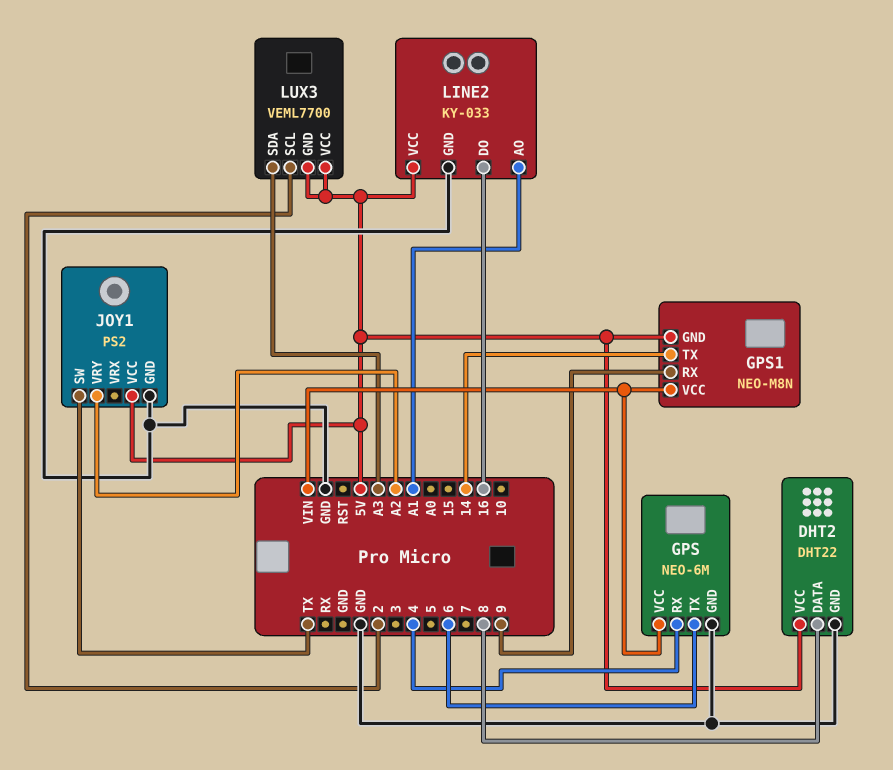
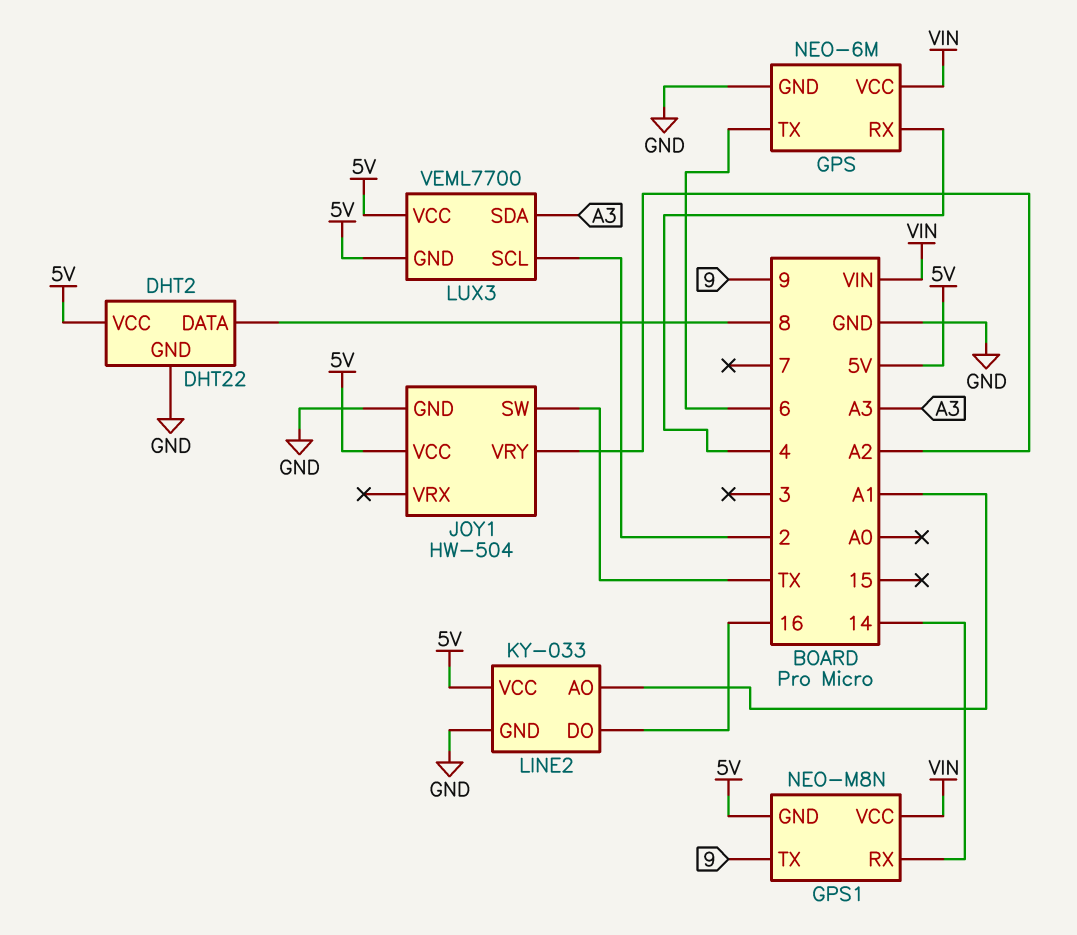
GPS1 pin RX: 9 -> 14
GPS1 pin TX: 14 -> 9
JOY1: PS2 -> HW-504

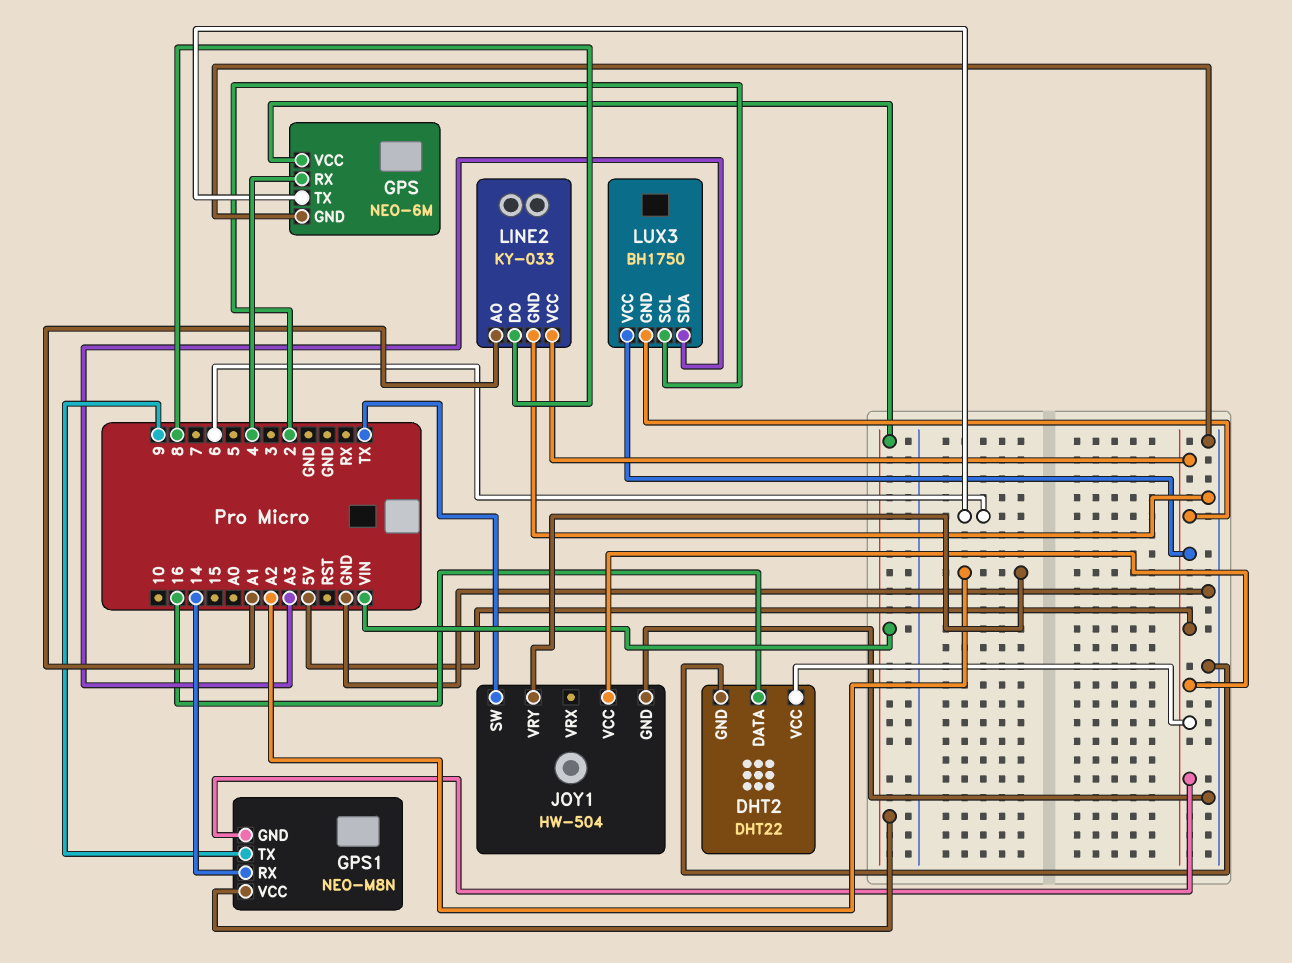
DHT2 pin DATA: 8 -> 16
LINE2 pin DO: 16 -> 8
LUX3: VEML7700 -> BH1750

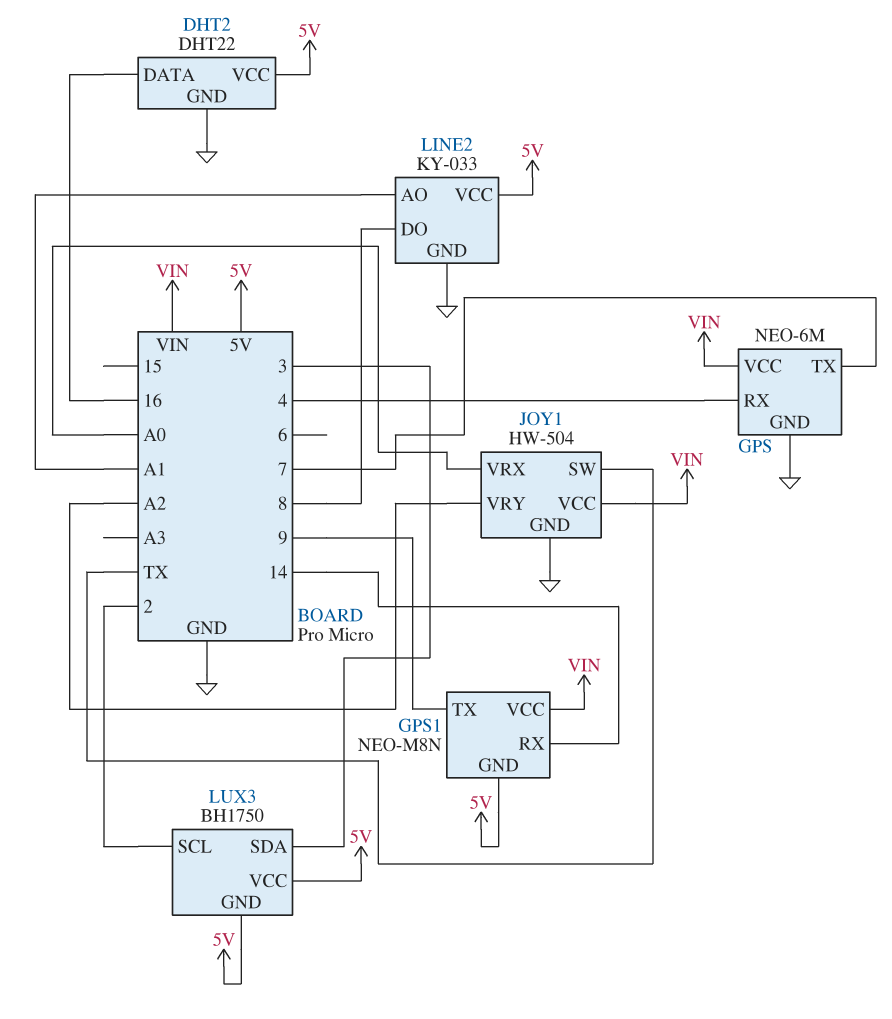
GPS pin TX: 6 -> 7
JOY1 pin VCC: 5V -> VIN
JOY1 pin VRX: none -> A0
LUX3 pin SDA: A3 -> 3

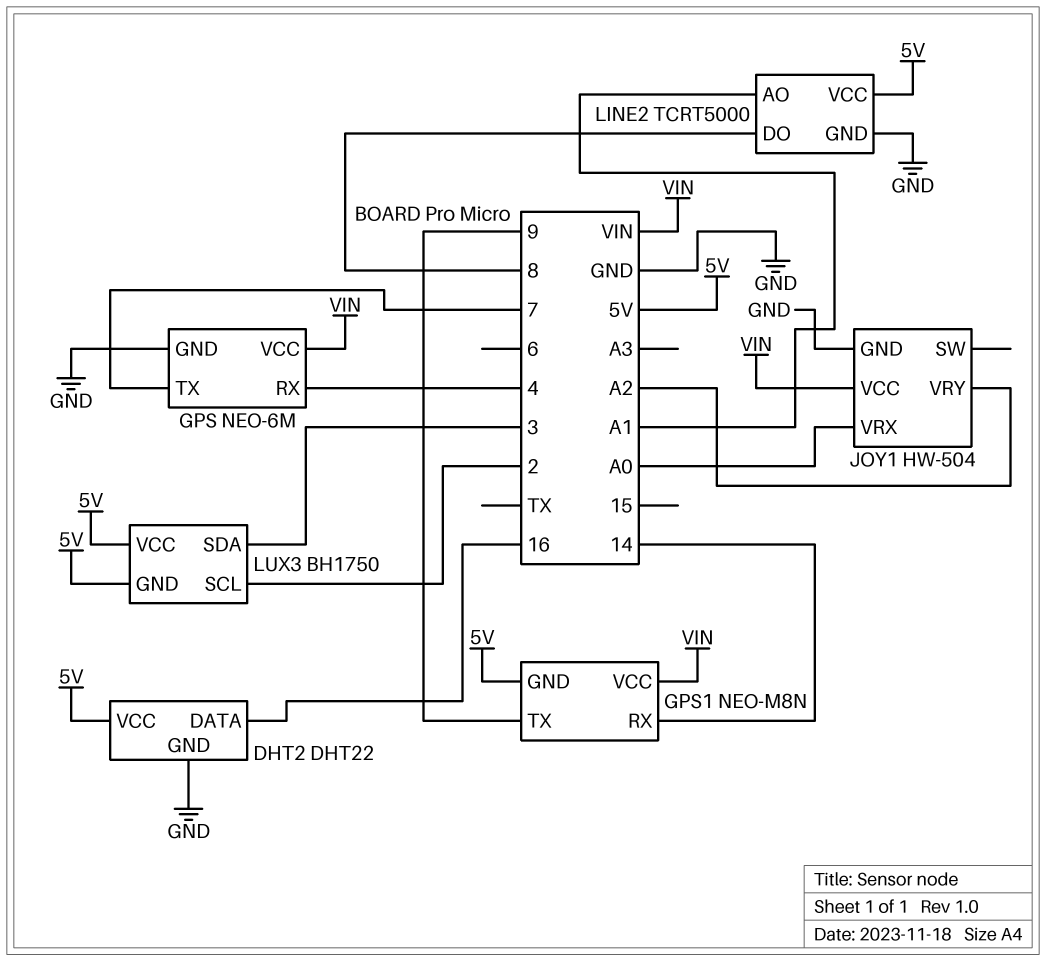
JOY1 pin SW: TX -> none
LINE2: KY-033 -> TCRT5000

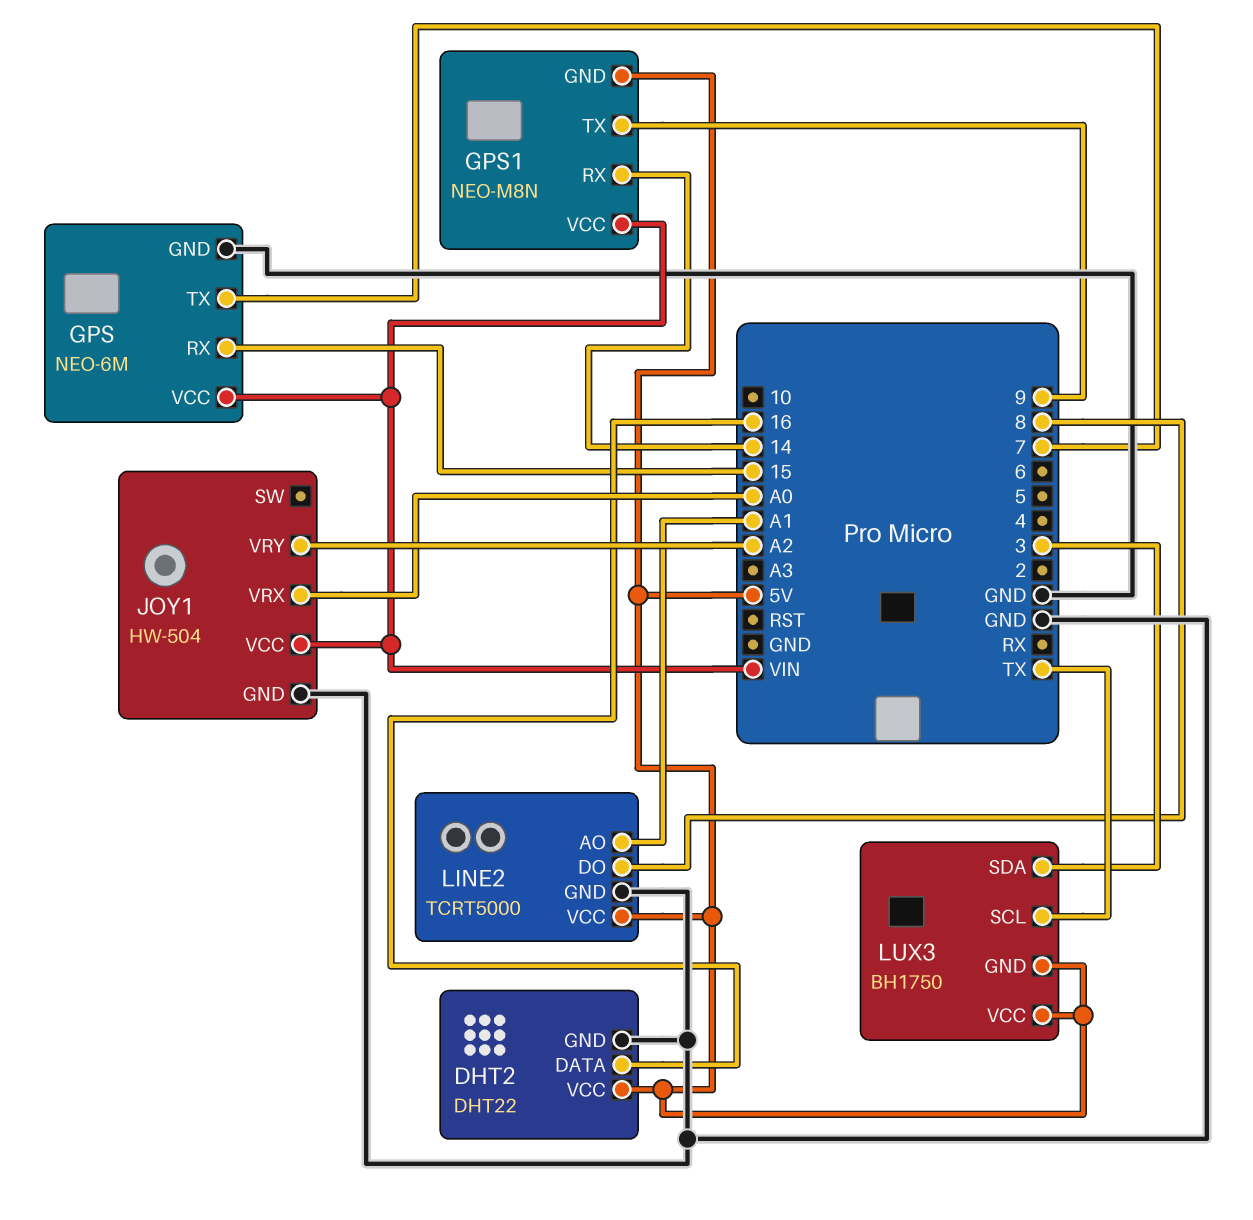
GPS pin RX: 4 -> 15
LUX3 pin SCL: 2 -> TX

